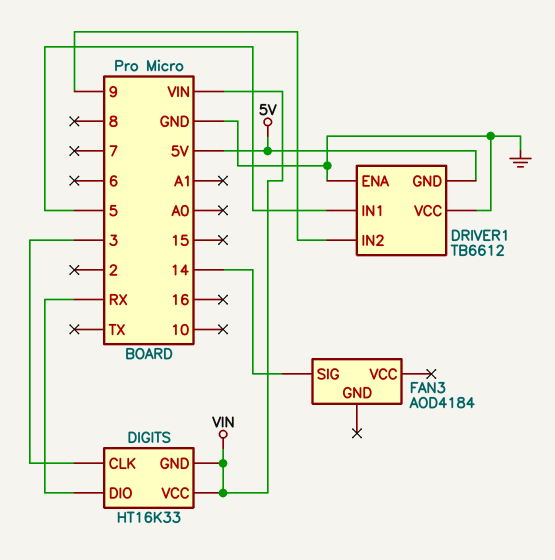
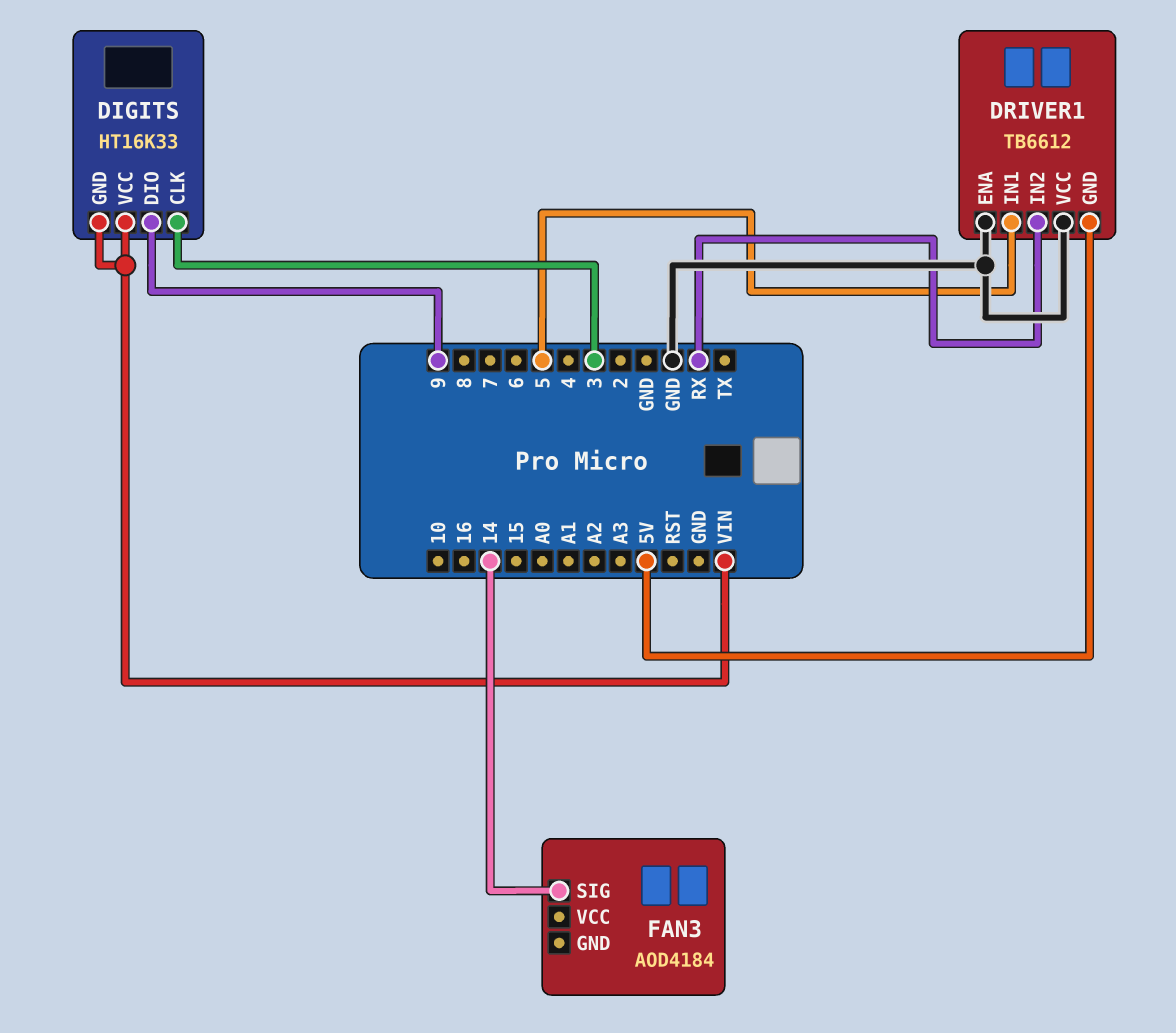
DIGITS pin DIO: RX -> 9
DRIVER1 pin IN2: 9 -> RX

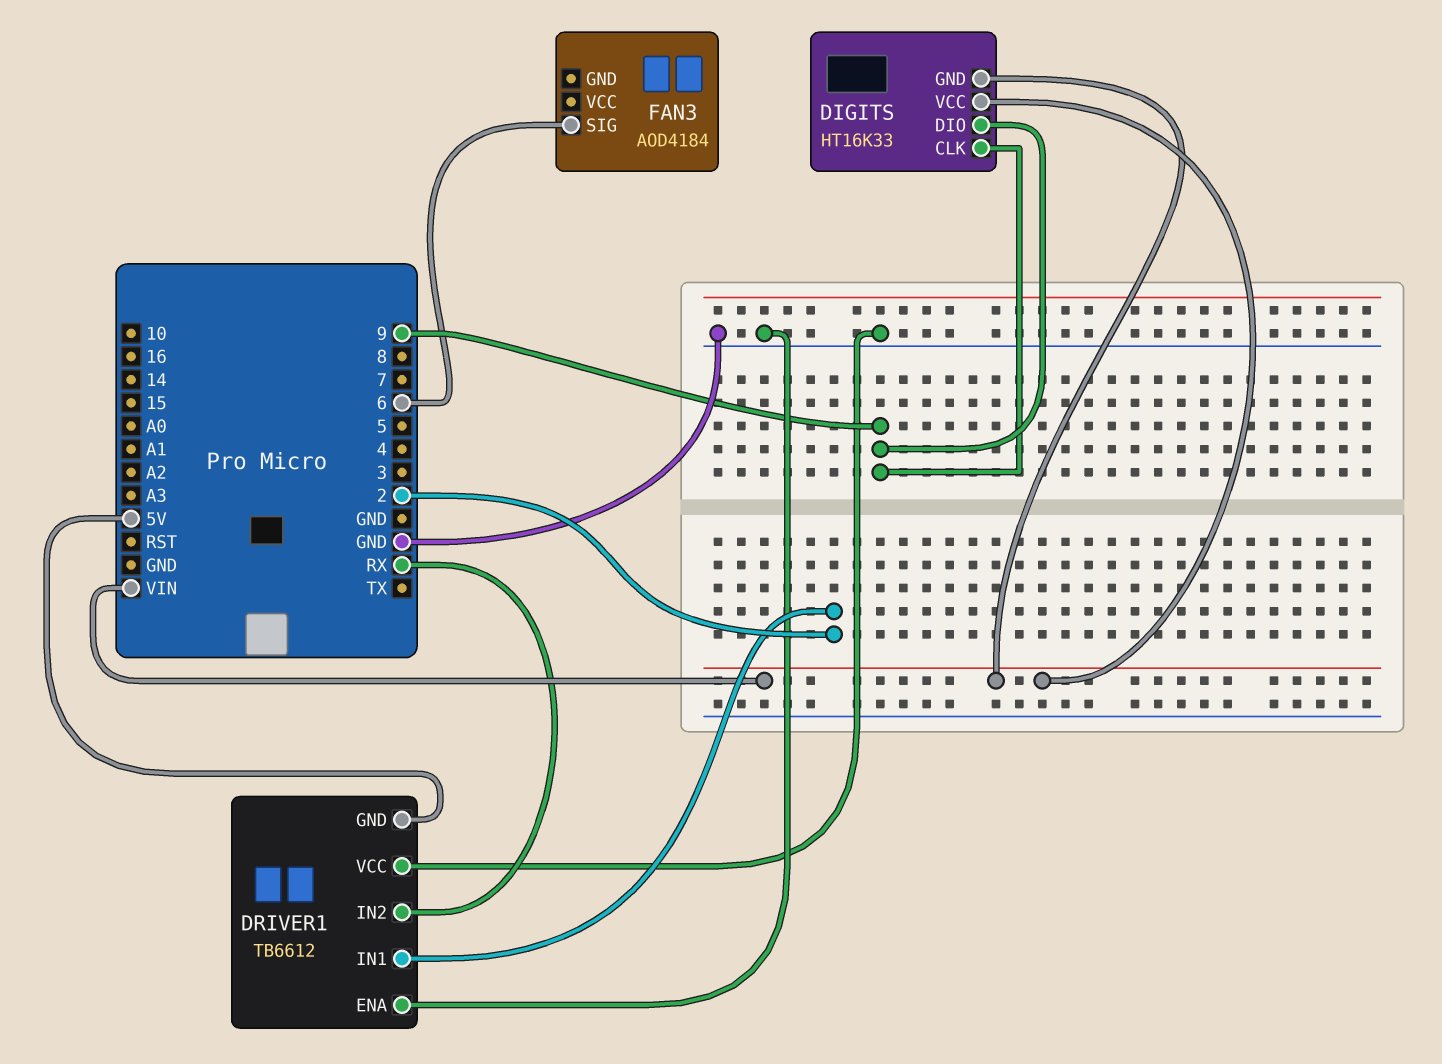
DIGITS pin CLK: 3 -> 9
DRIVER1 pin IN1: 5 -> 2
FAN3 pin SIG: 14 -> 6

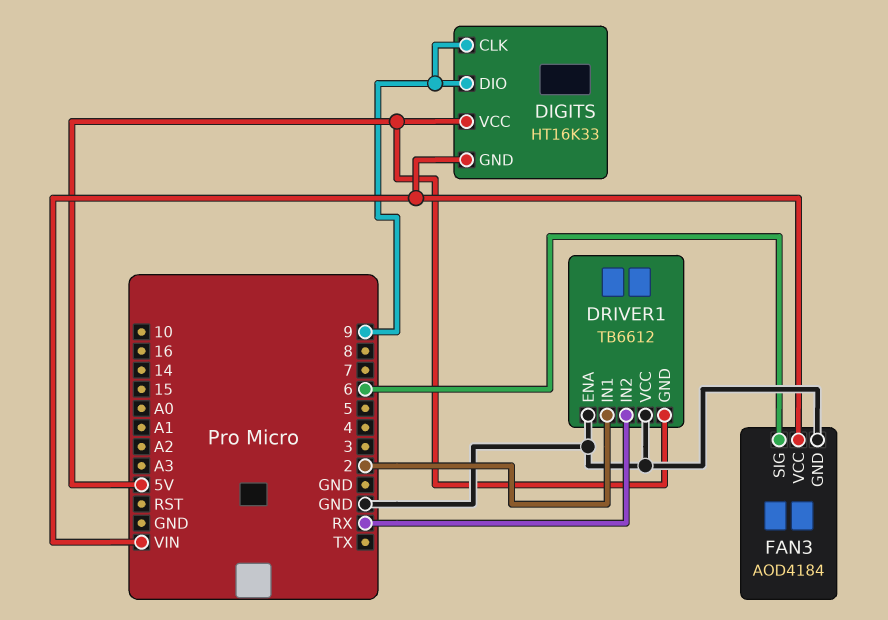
DIGITS pin VCC: VIN -> 5V
FAN3 pin GND: none -> GND
FAN3 pin VCC: none -> VIN

